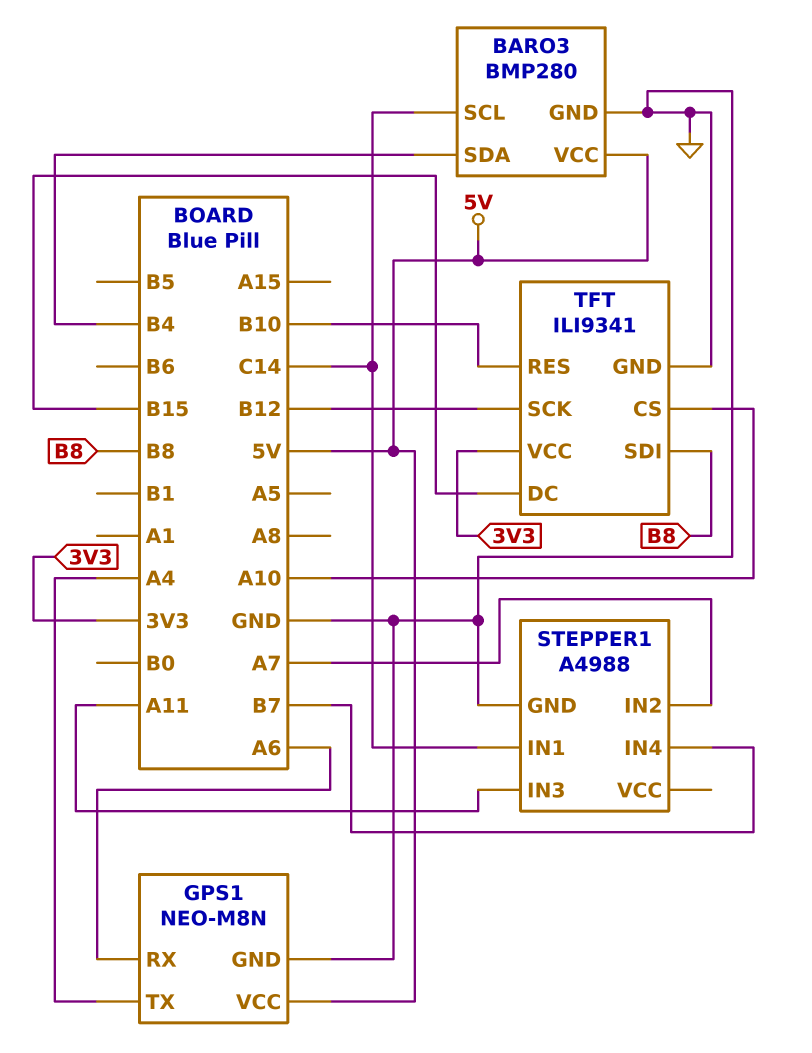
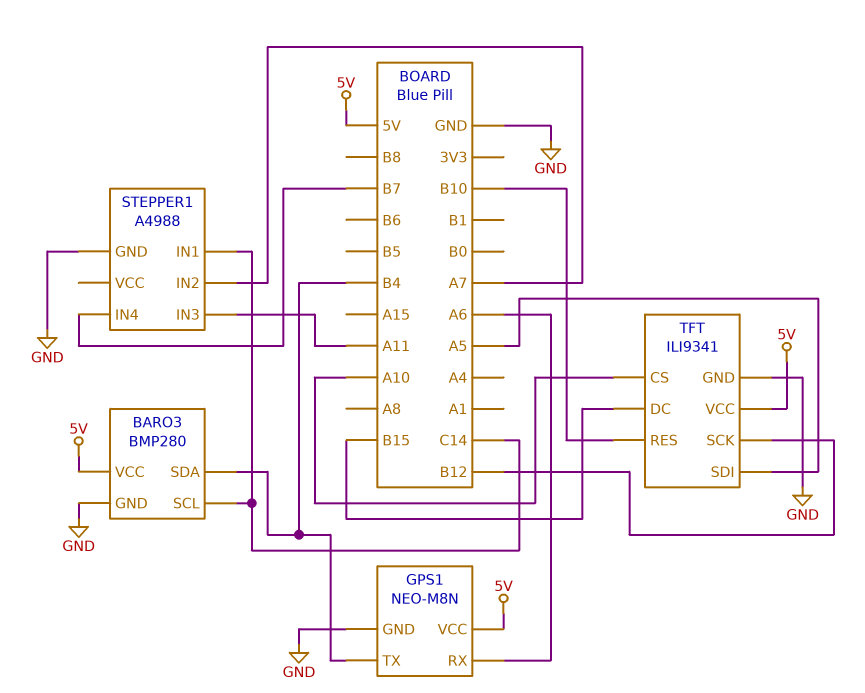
GPS1 pin TX: A4 -> B4
TFT pin SDI: B8 -> A5
TFT pin VCC: 3V3 -> 5V

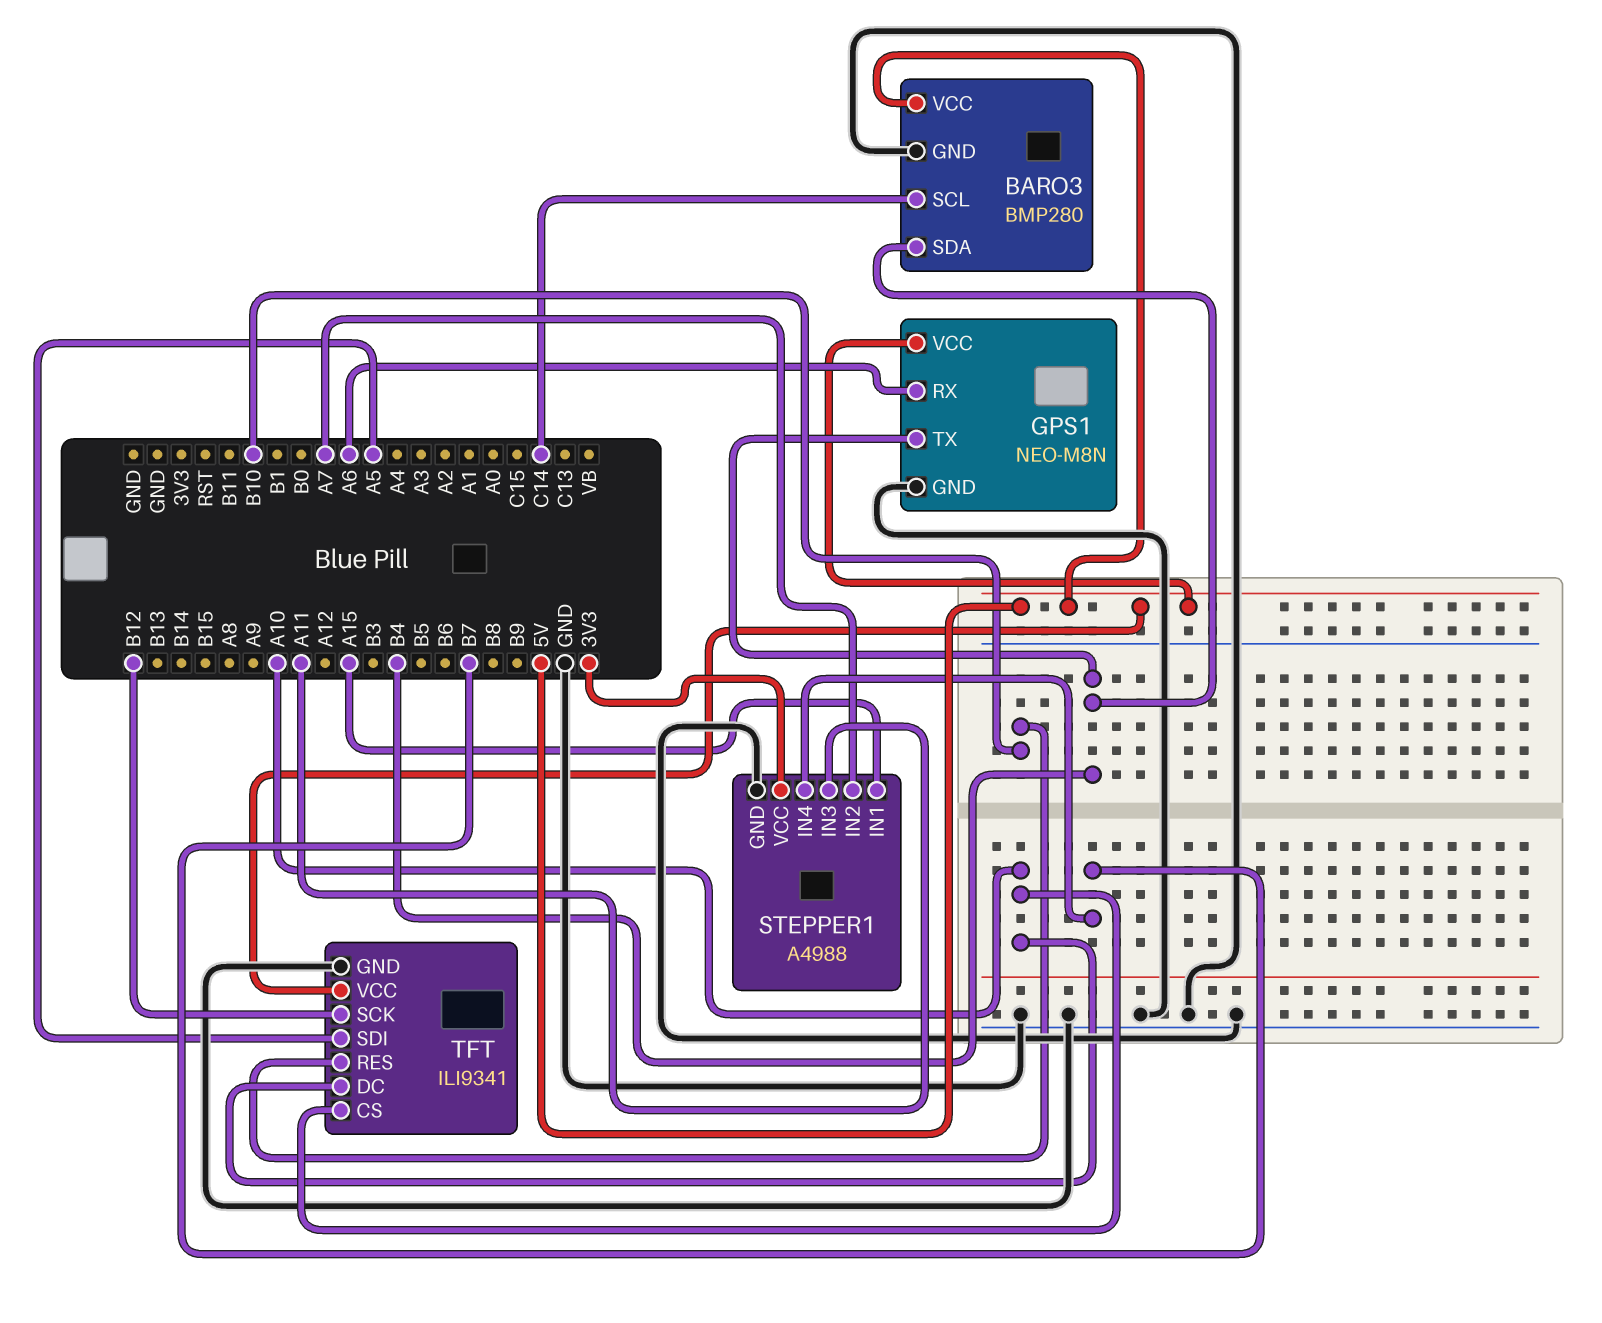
STEPPER1 pin IN1: C14 -> A15
STEPPER1 pin VCC: none -> 3V3
TFT pin DC: B15 -> A10

